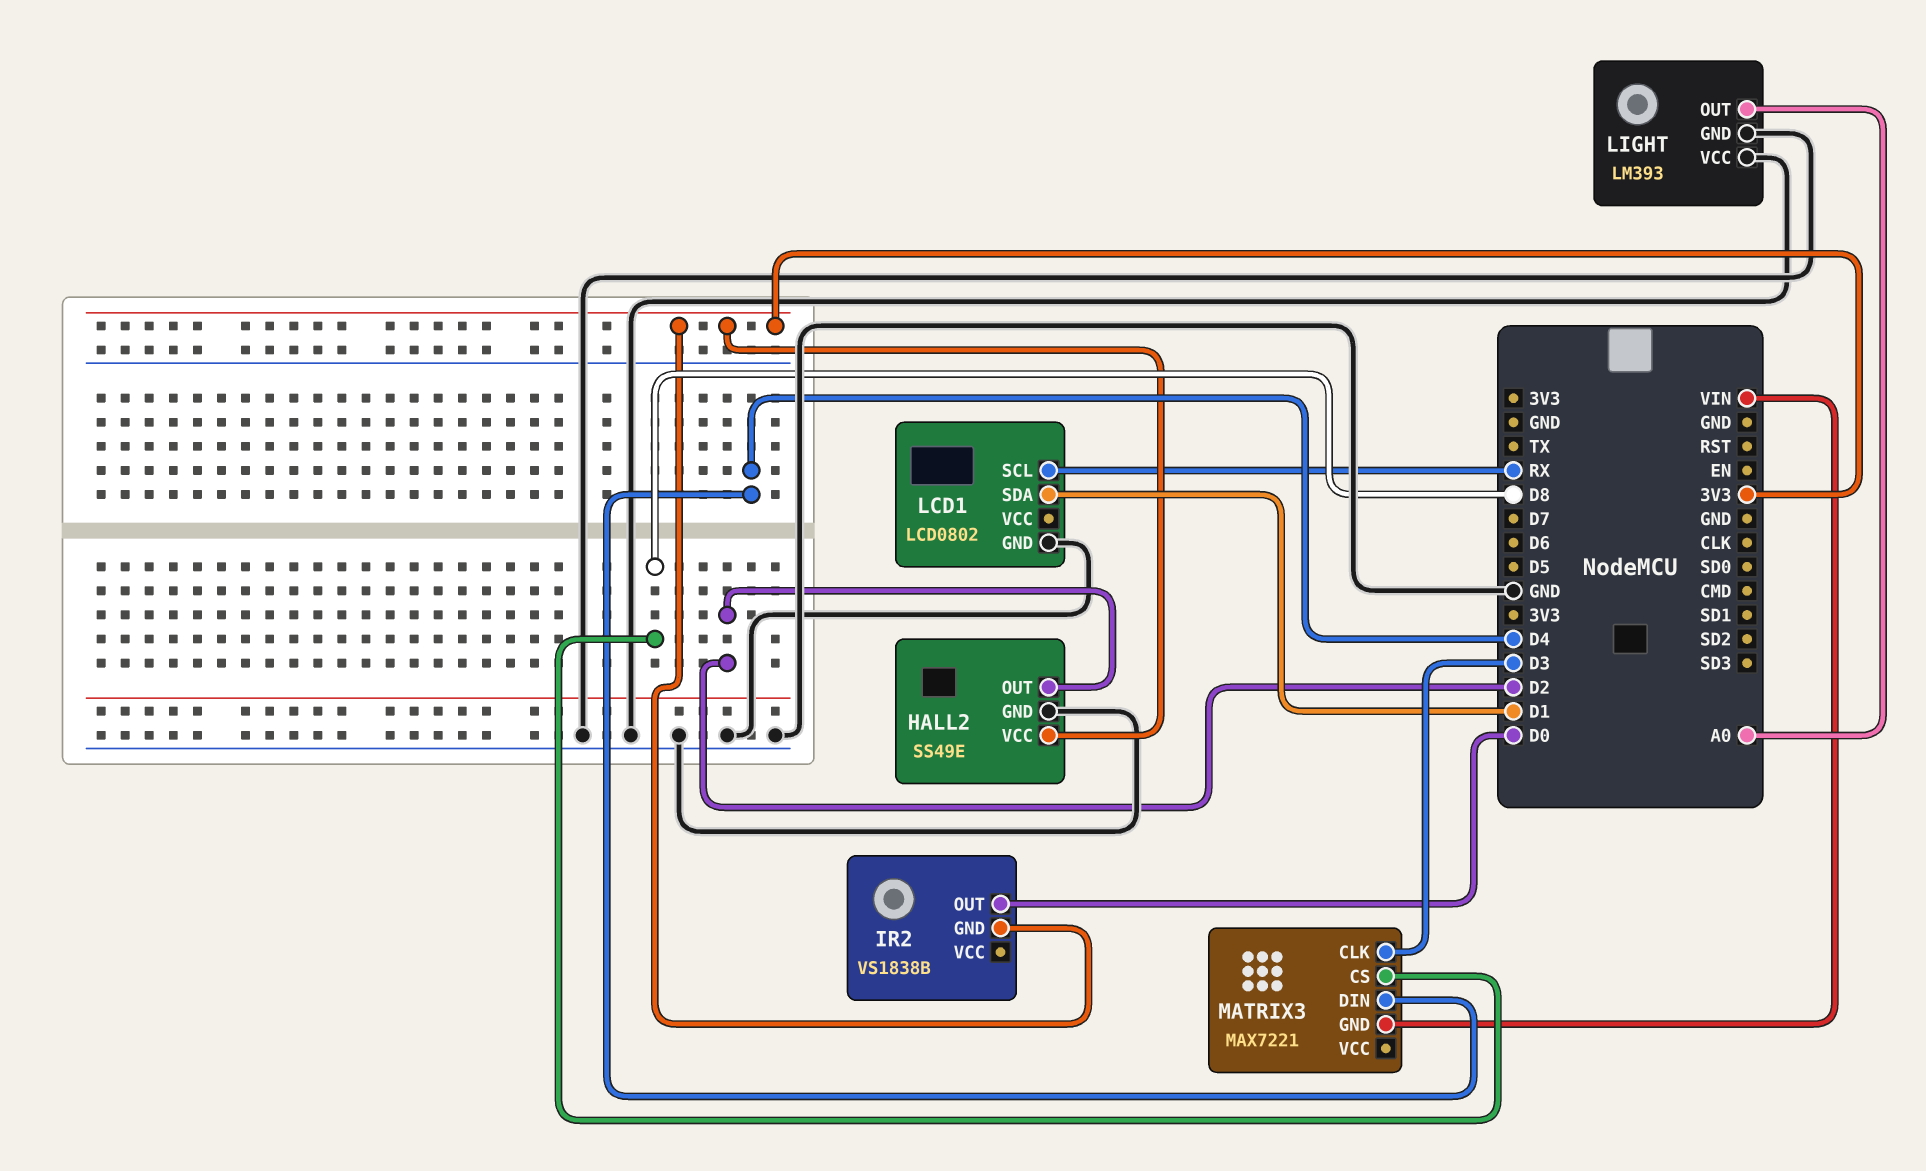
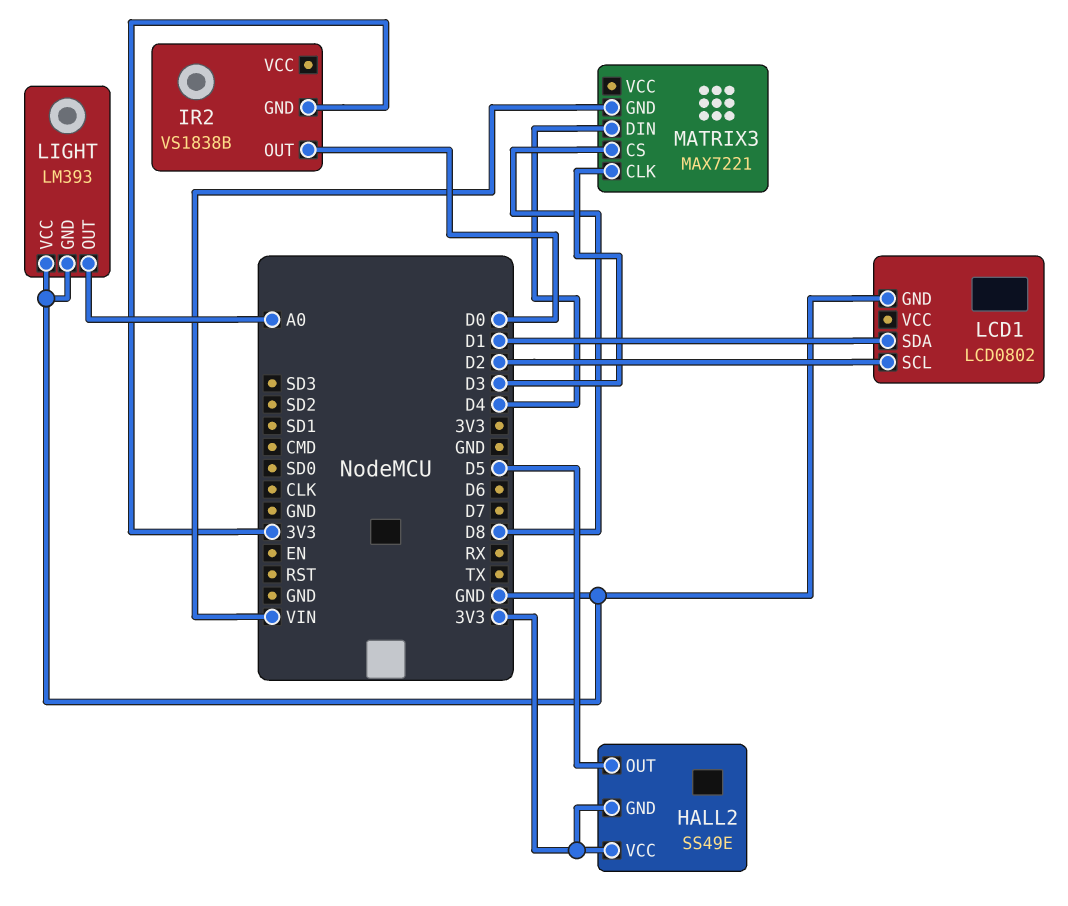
HALL2 pin GND: GND -> 3V3
HALL2 pin OUT: D2 -> D5
LCD1 pin SCL: RX -> D2

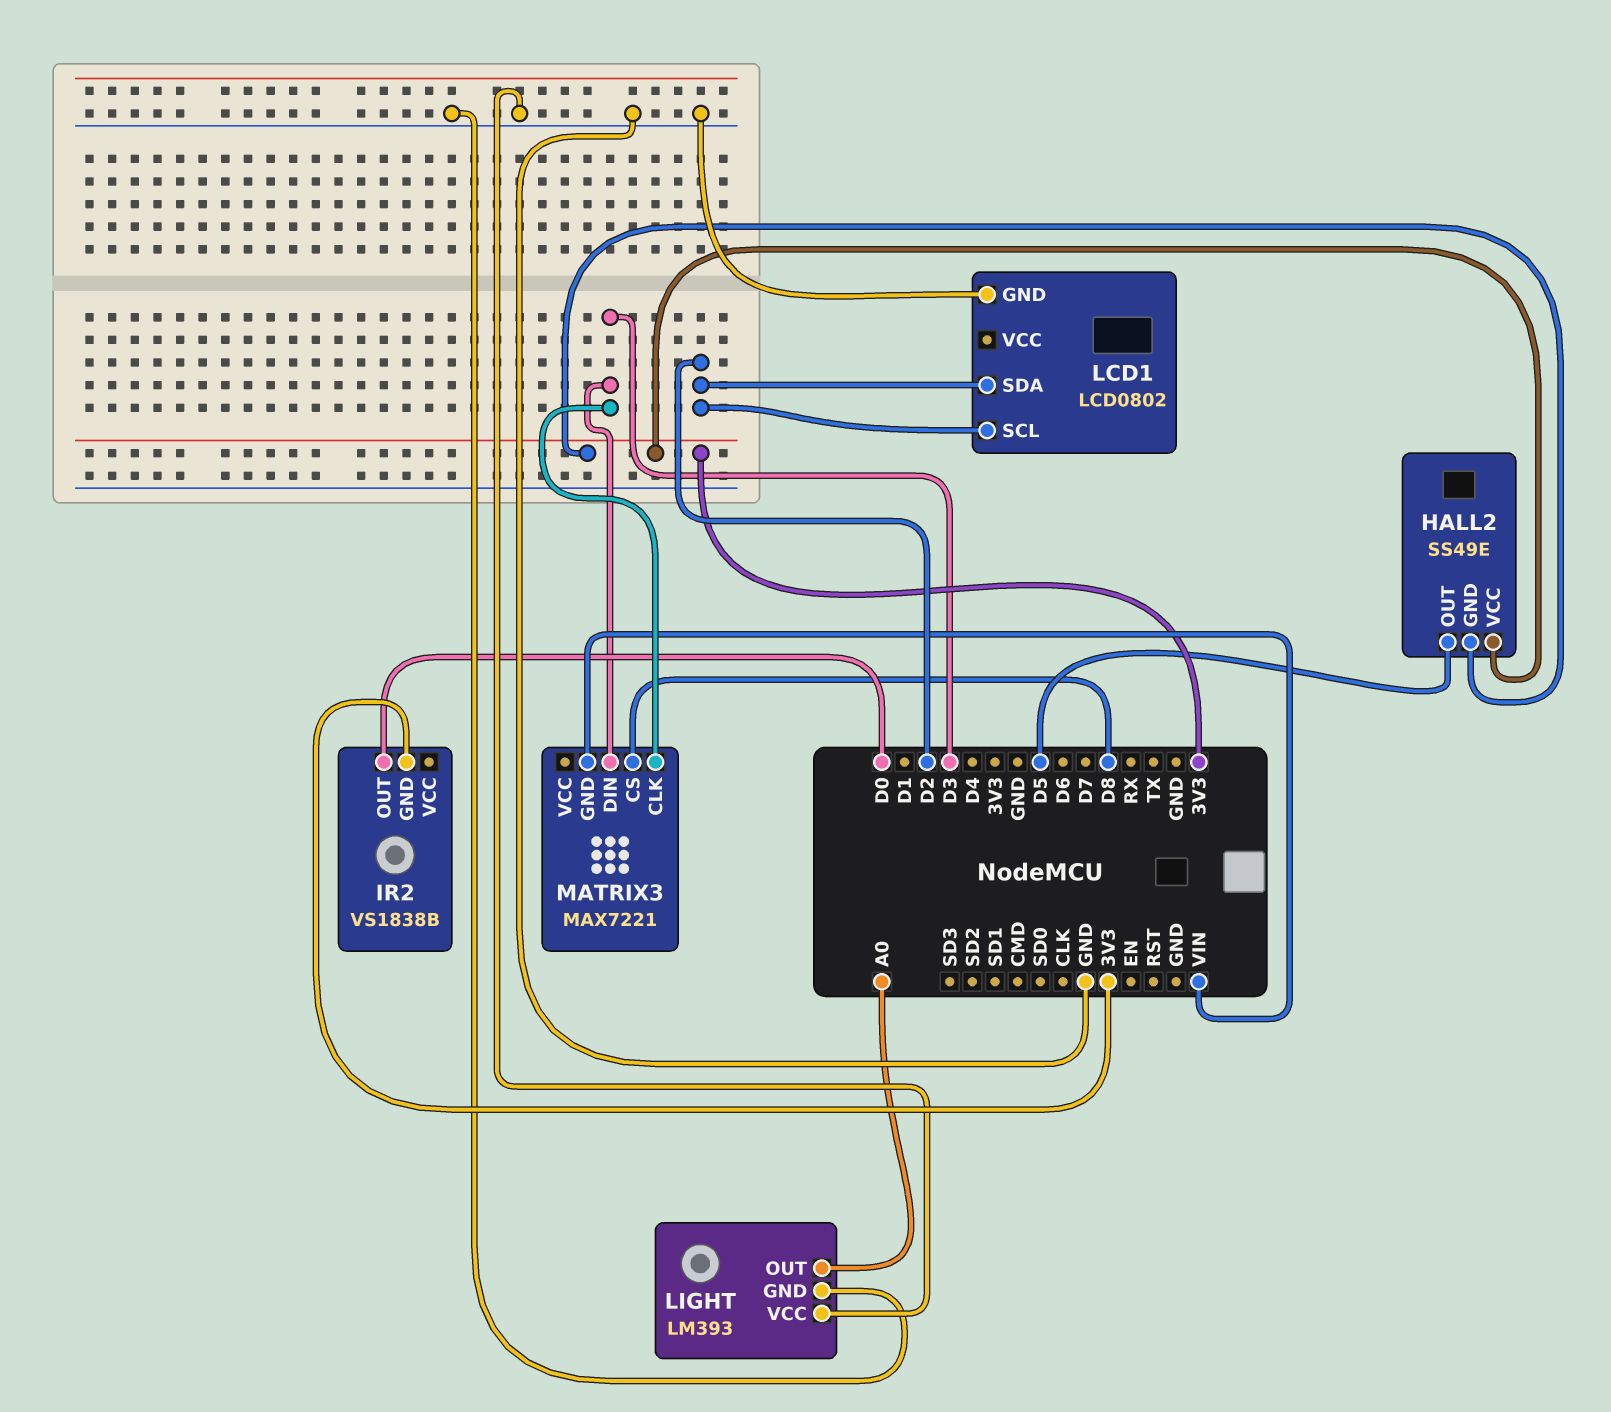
LCD1 pin SDA: D1 -> D2
MATRIX3 pin DIN: D4 -> D3

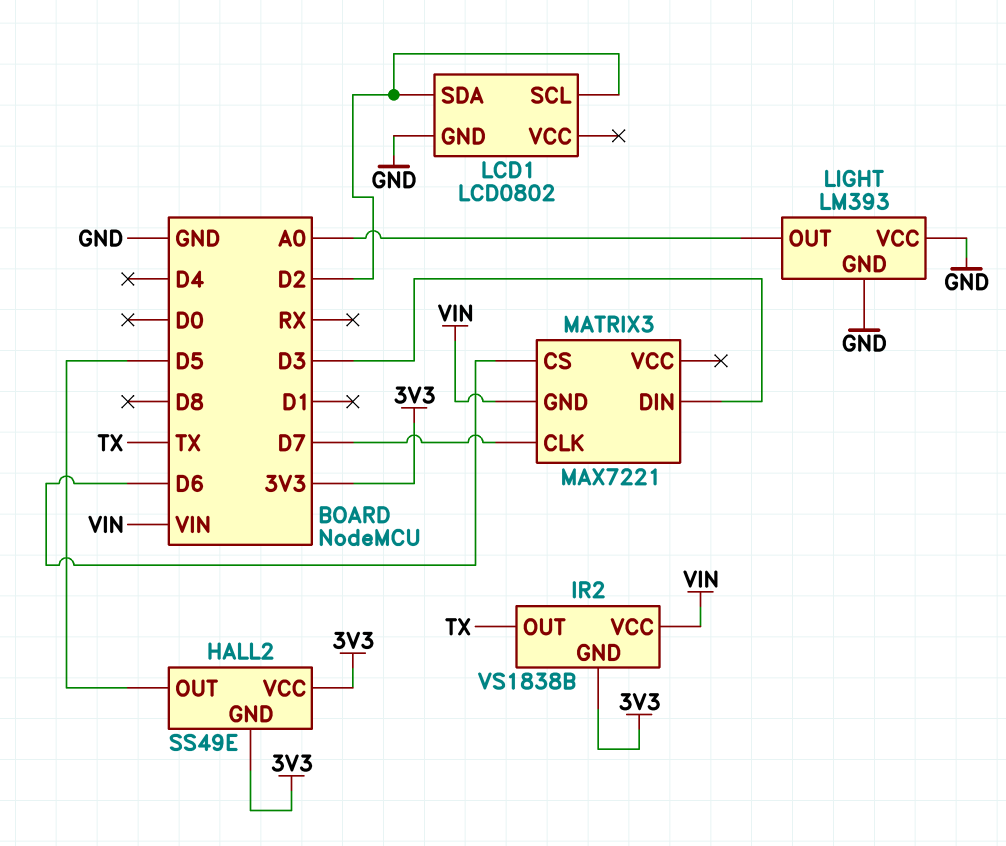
IR2 pin OUT: D0 -> TX
IR2 pin VCC: none -> VIN
MATRIX3 pin CLK: D3 -> D7
MATRIX3 pin CS: D8 -> D6

